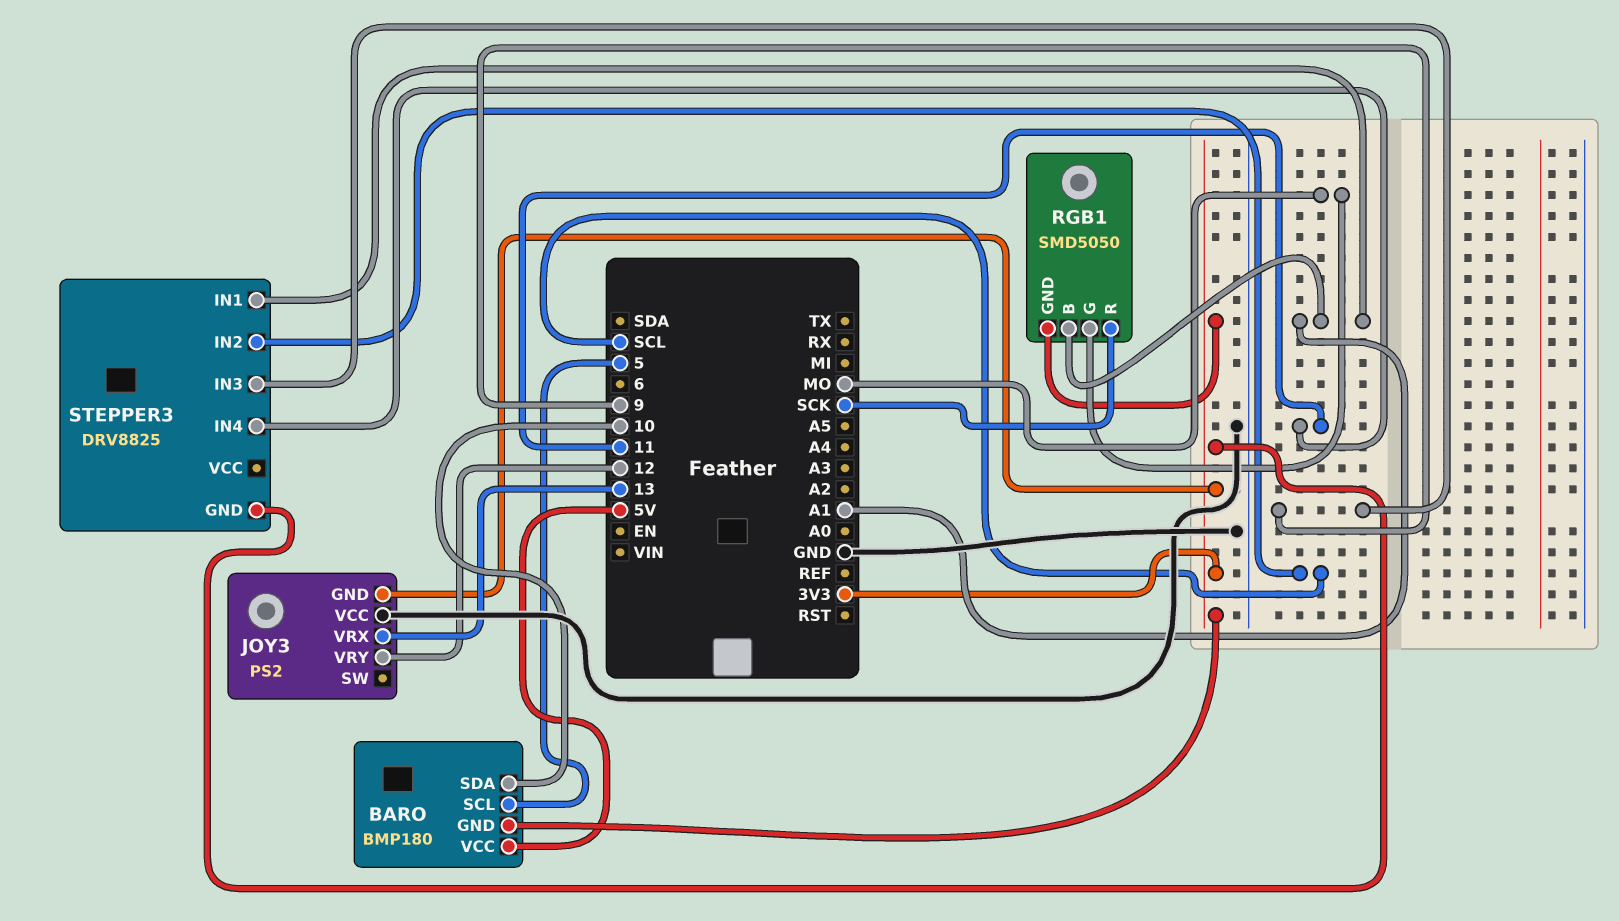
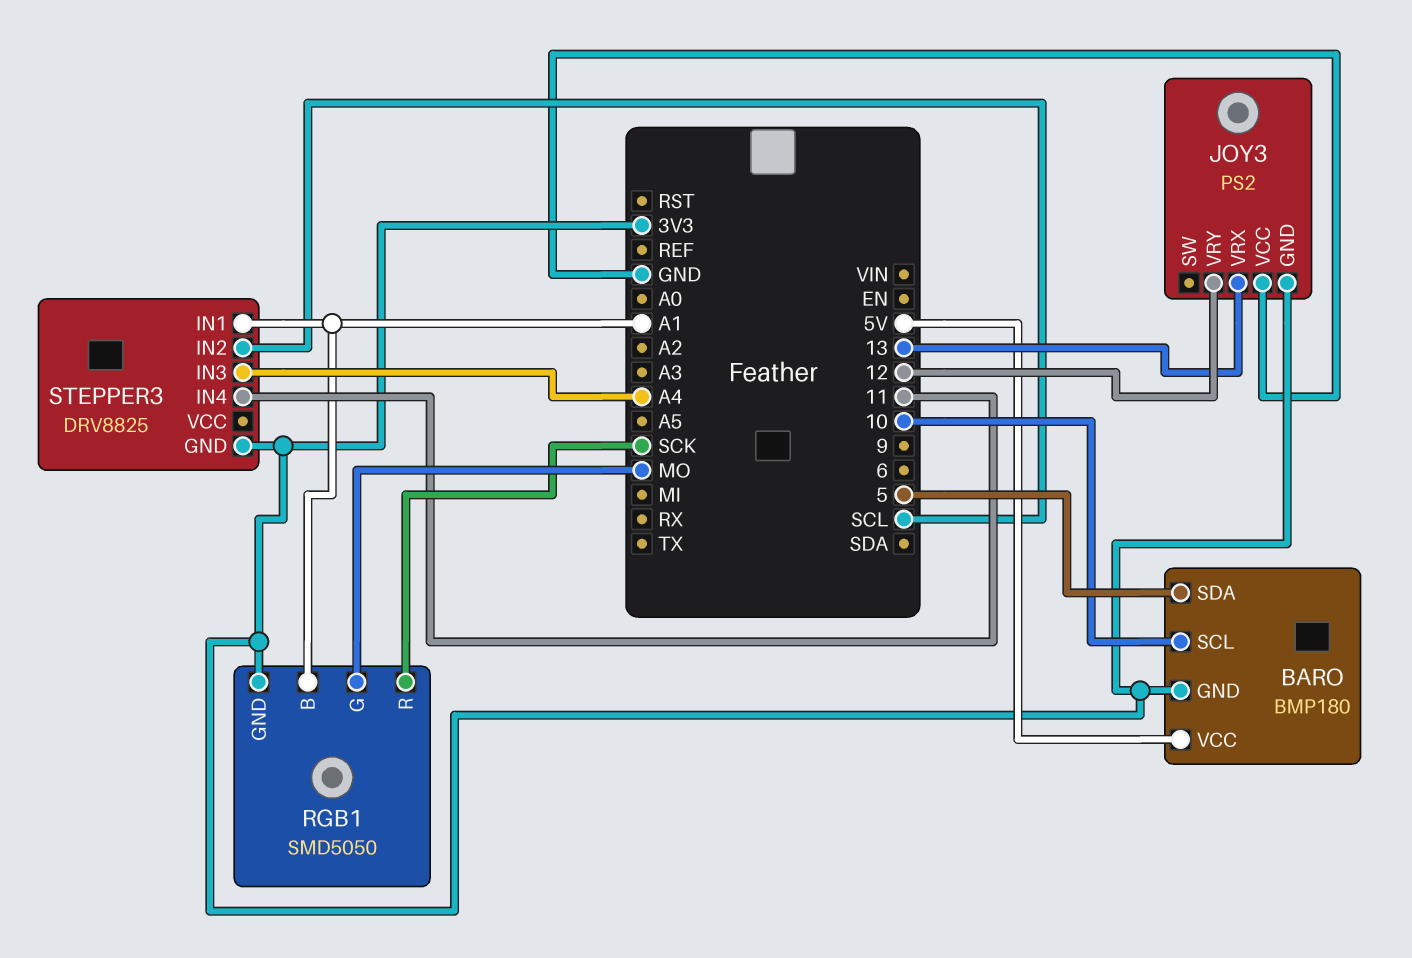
BARO pin SCL: 5 -> 10
BARO pin SDA: 10 -> 5
STEPPER3 pin IN3: 9 -> A4

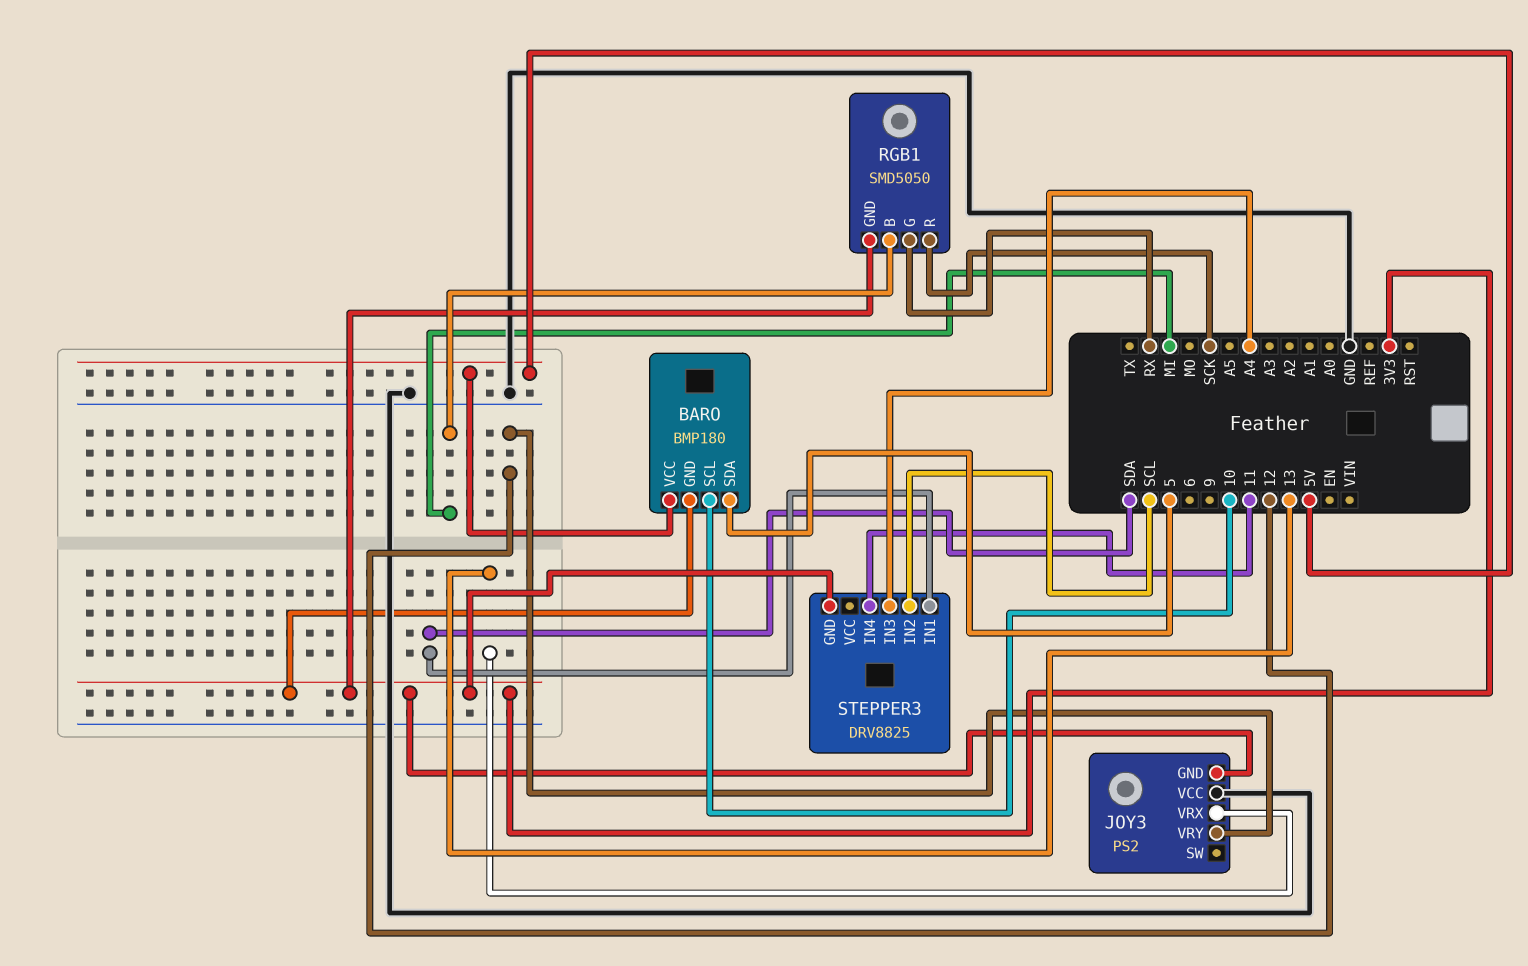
RGB1 pin B: A1 -> MI
RGB1 pin G: MO -> RX
STEPPER3 pin IN1: A1 -> SDA

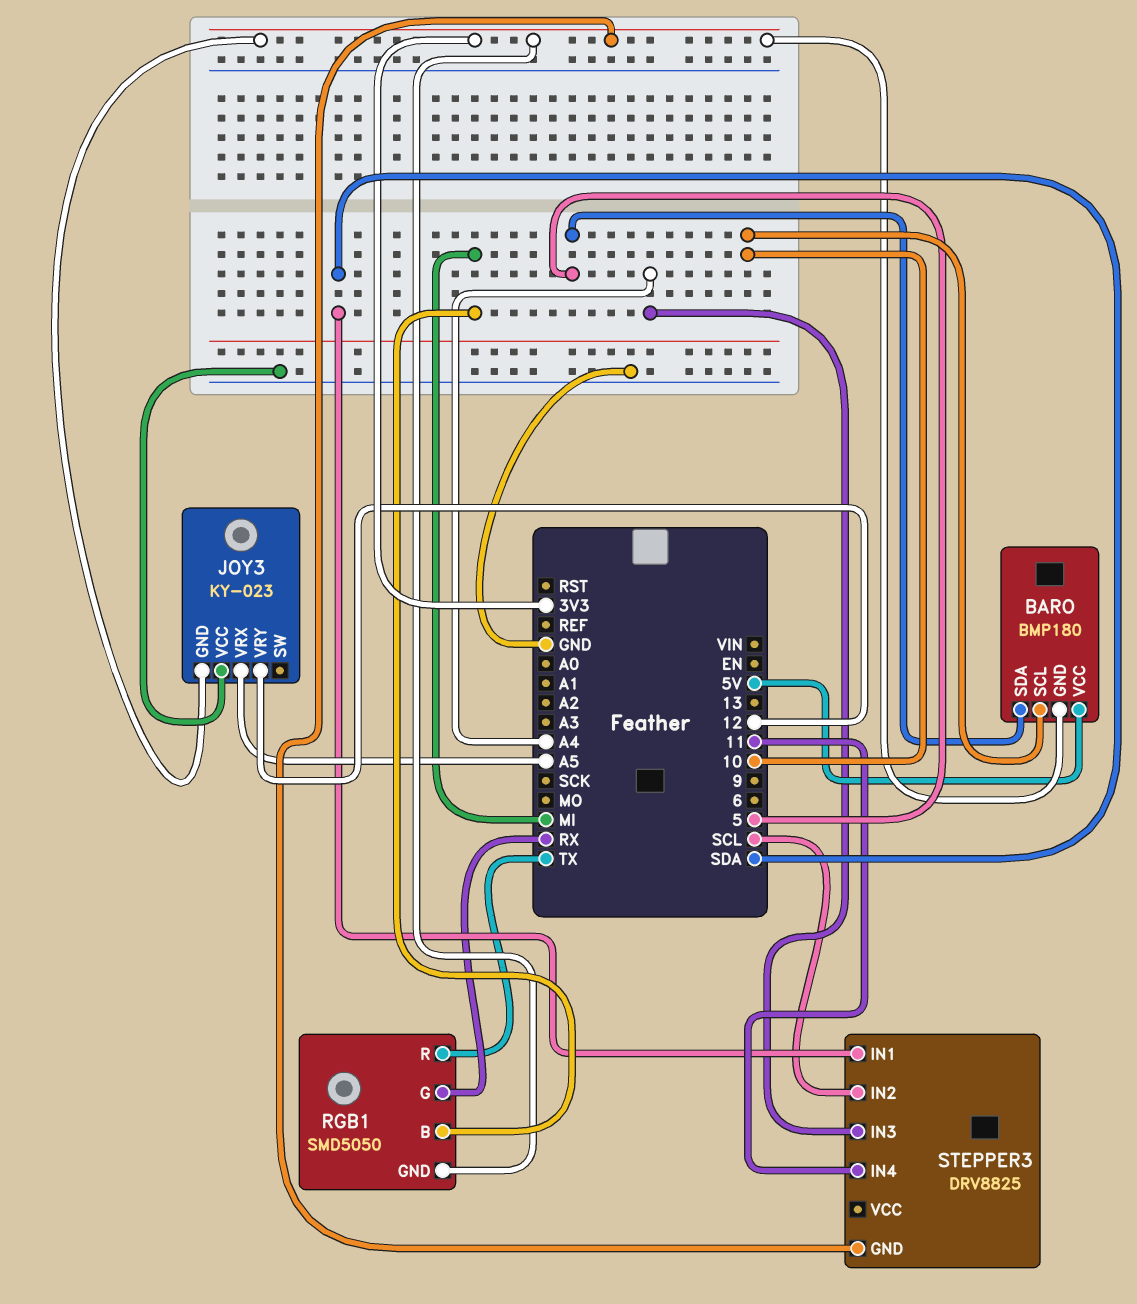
JOY3: PS2 -> KY-023
JOY3 pin VRX: 13 -> A5
RGB1 pin R: SCK -> TX

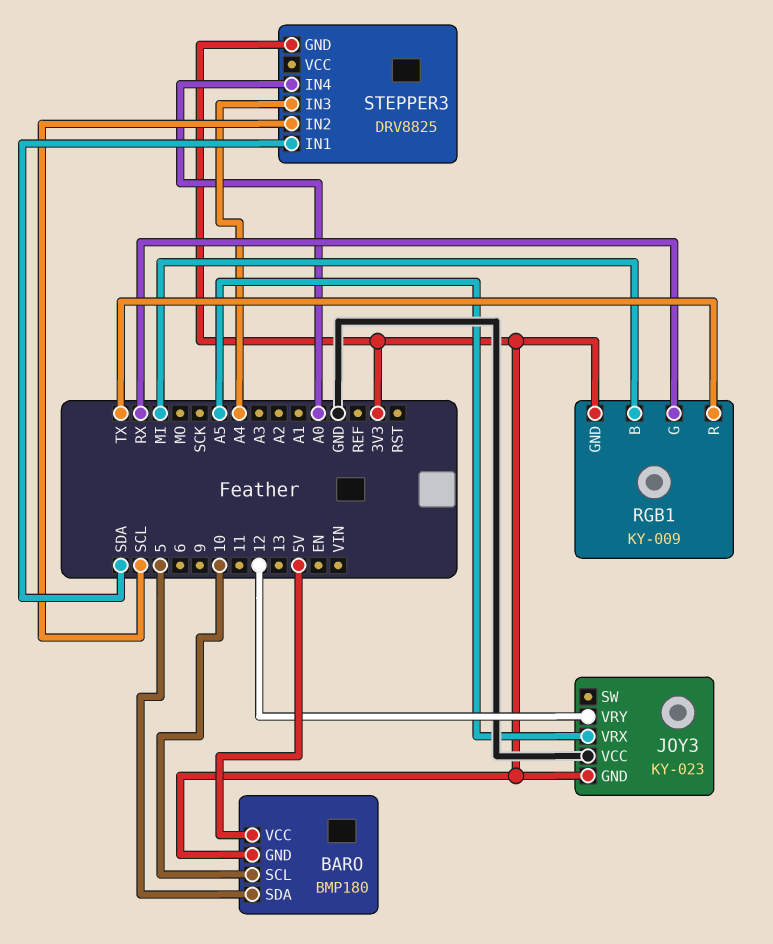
RGB1: SMD5050 -> KY-009
STEPPER3 pin IN4: 11 -> A0

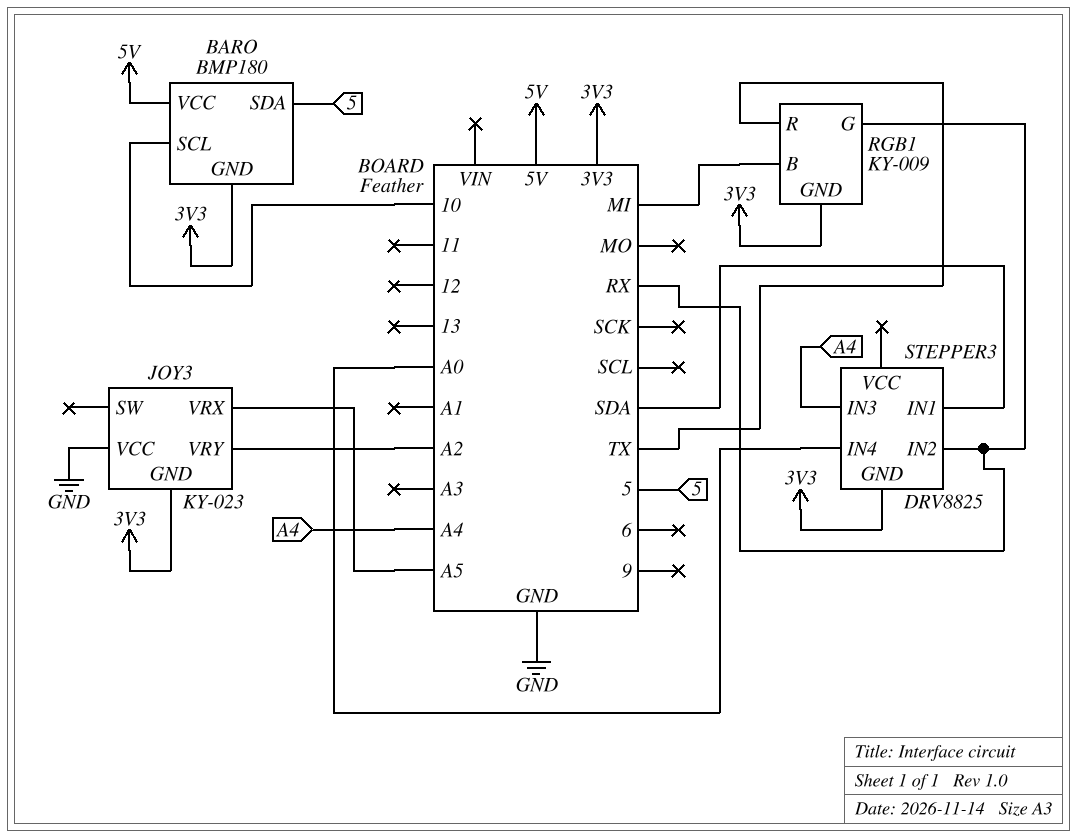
JOY3 pin VRY: 12 -> A2
STEPPER3 pin IN2: SCL -> RX

